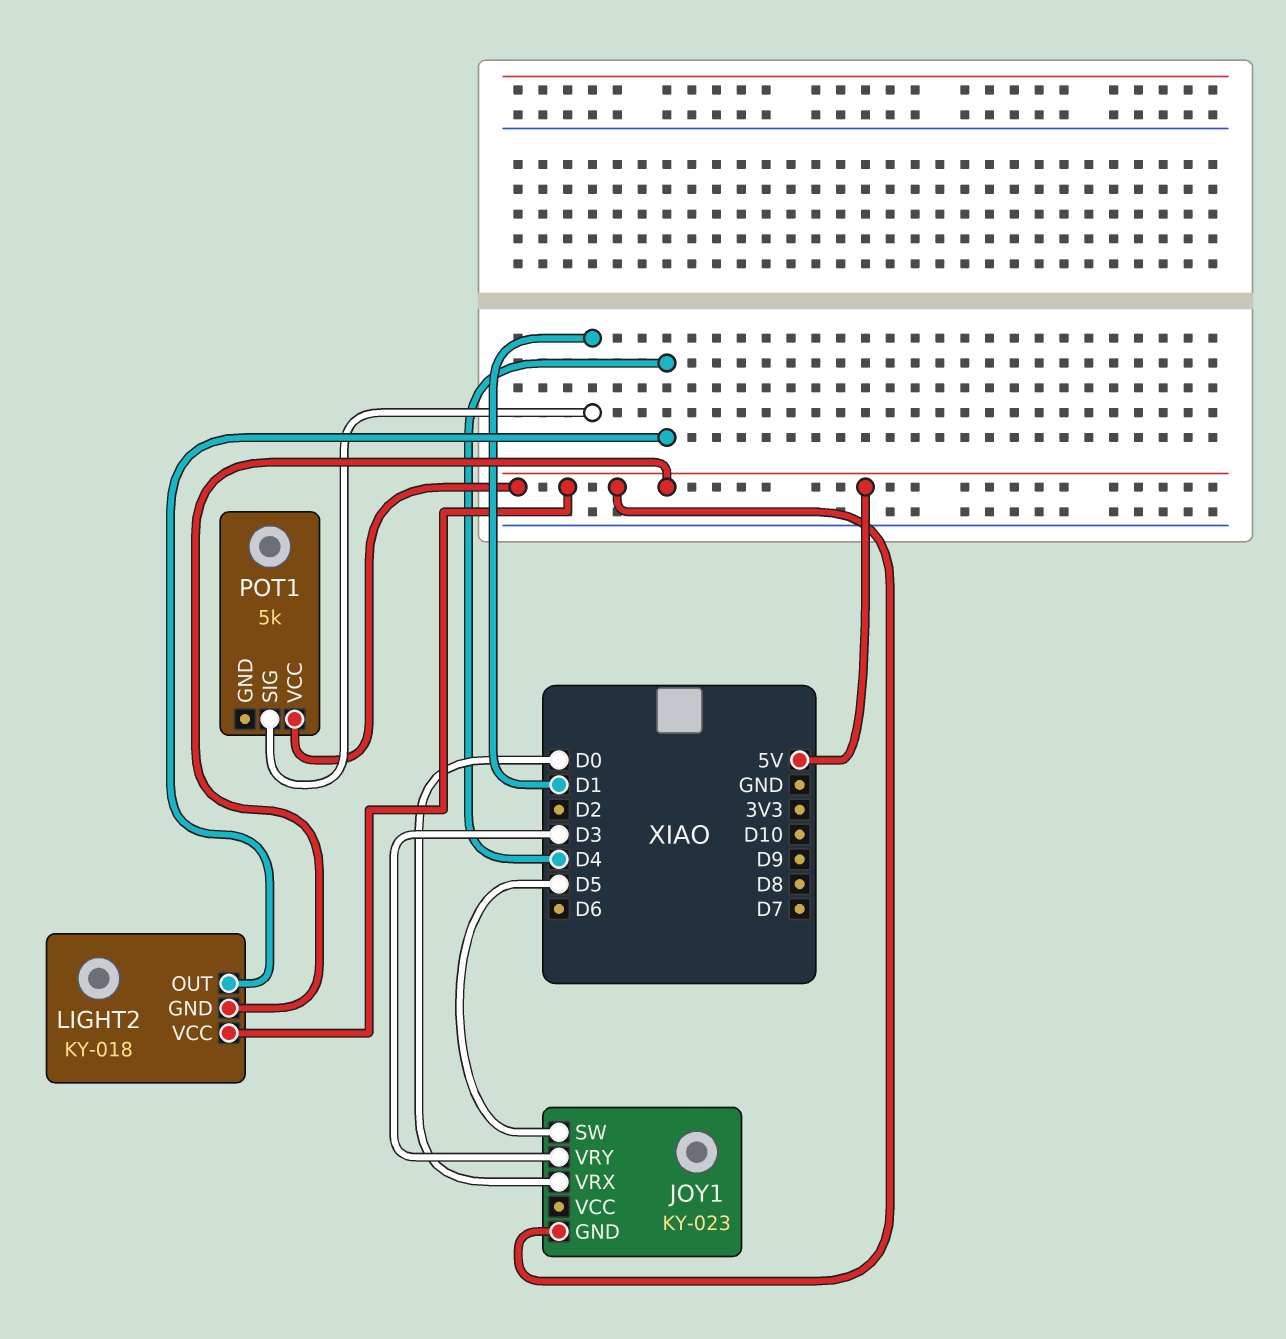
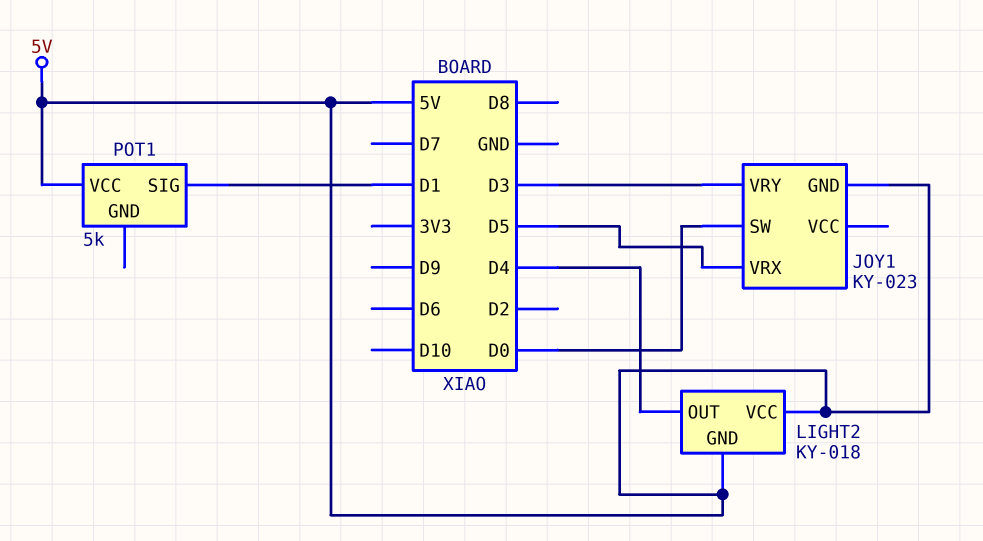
JOY1 pin SW: D5 -> D0
JOY1 pin VRX: D0 -> D5

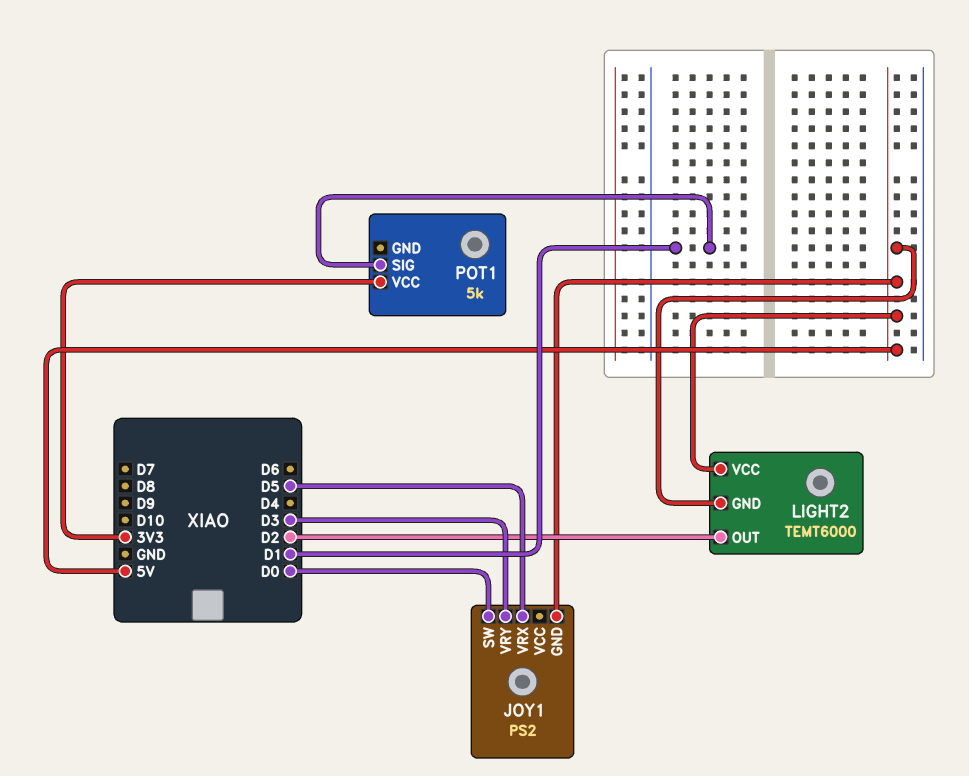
JOY1: KY-023 -> PS2
LIGHT2: KY-018 -> TEMT6000
LIGHT2 pin OUT: D4 -> D2
POT1 pin VCC: 5V -> 3V3

